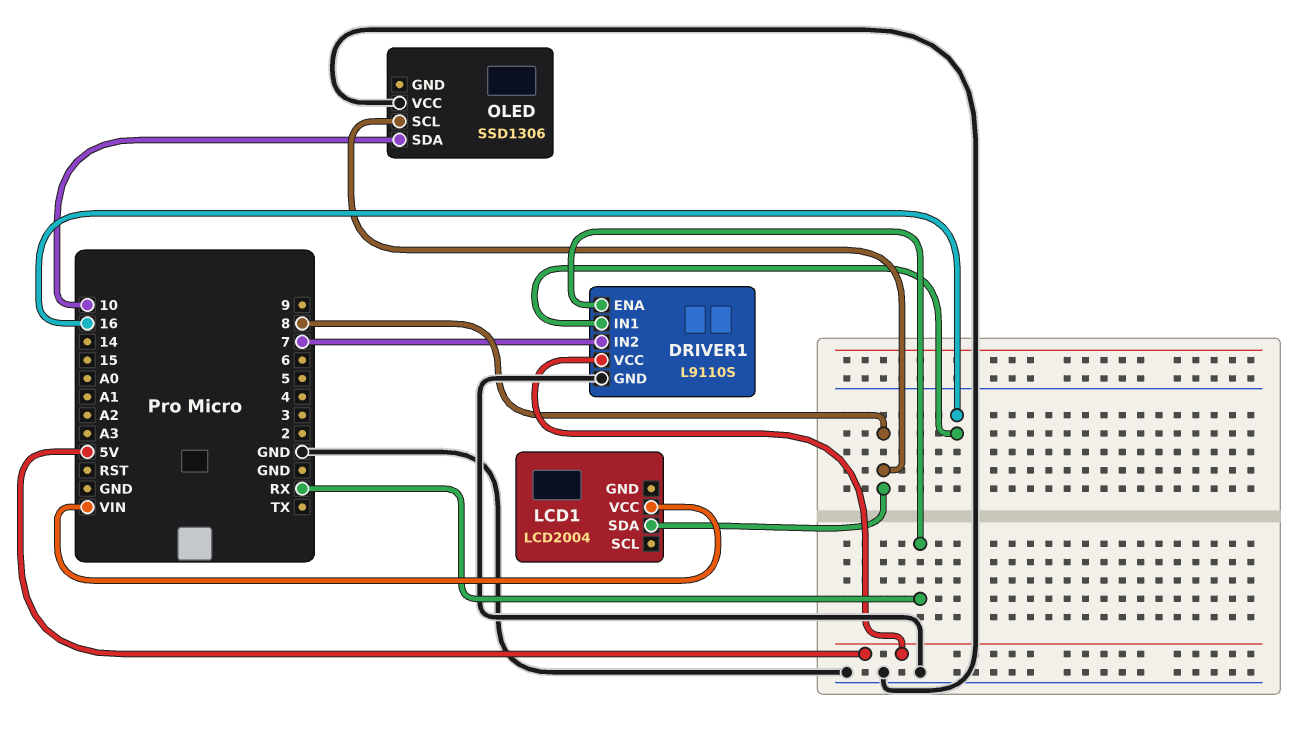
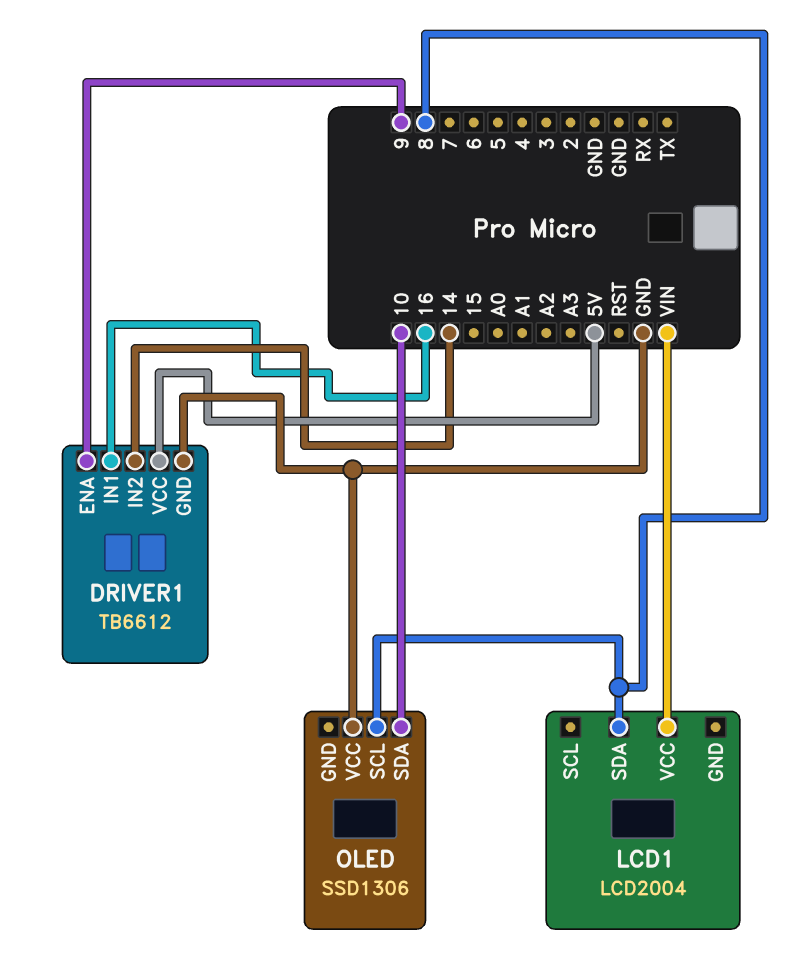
DRIVER1: L9110S -> TB6612
DRIVER1 pin ENA: RX -> 9
DRIVER1 pin IN2: 7 -> 14

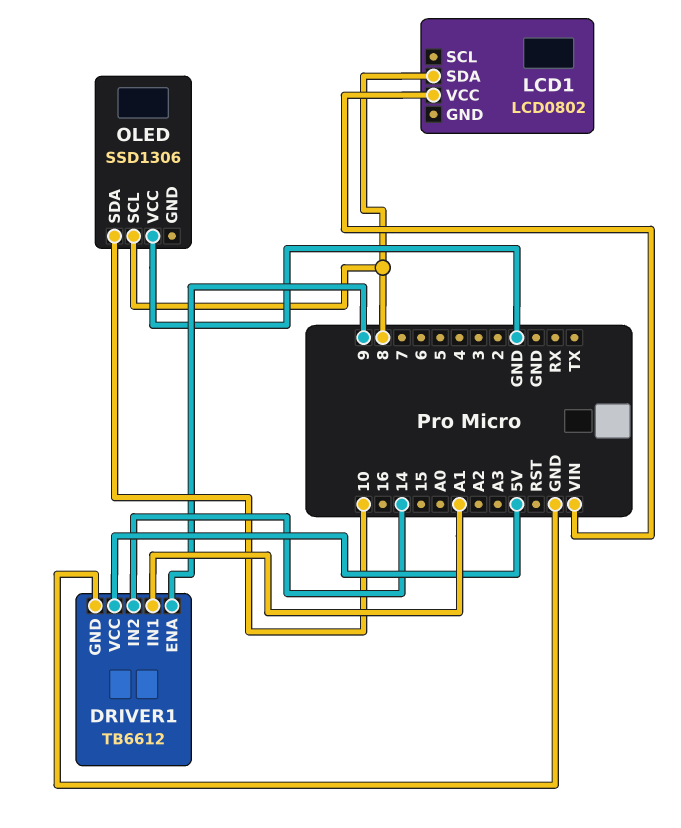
DRIVER1 pin IN1: 16 -> A1
LCD1: LCD2004 -> LCD0802

